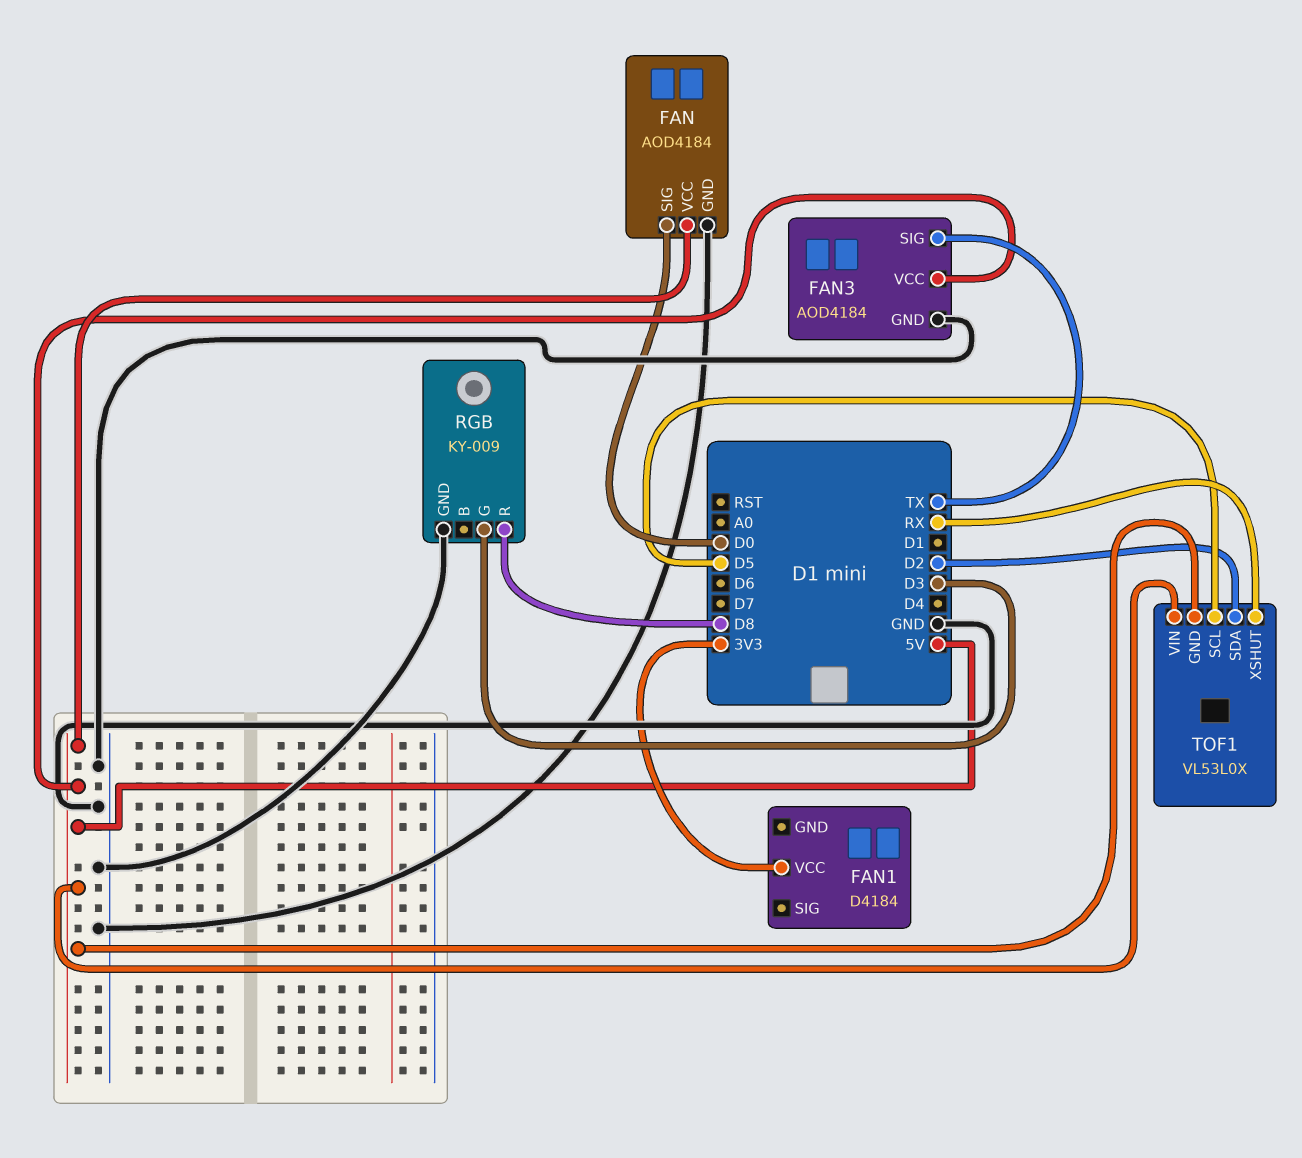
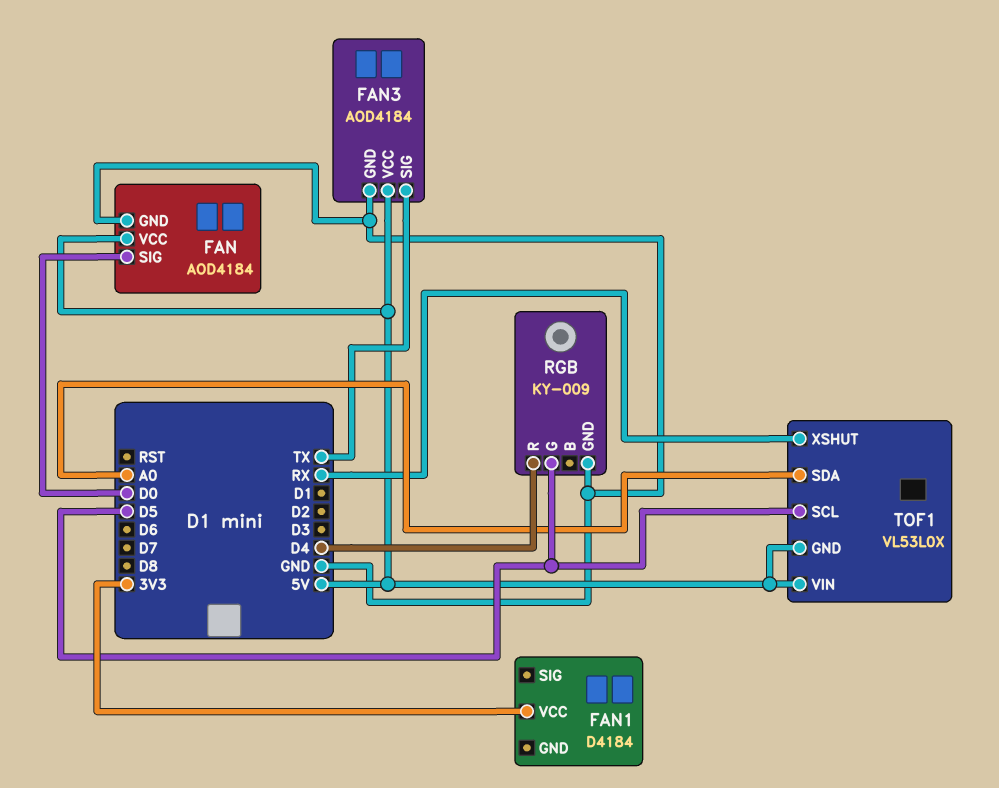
RGB pin G: D3 -> D5
RGB pin R: D8 -> D4
TOF1 pin SDA: D2 -> A0

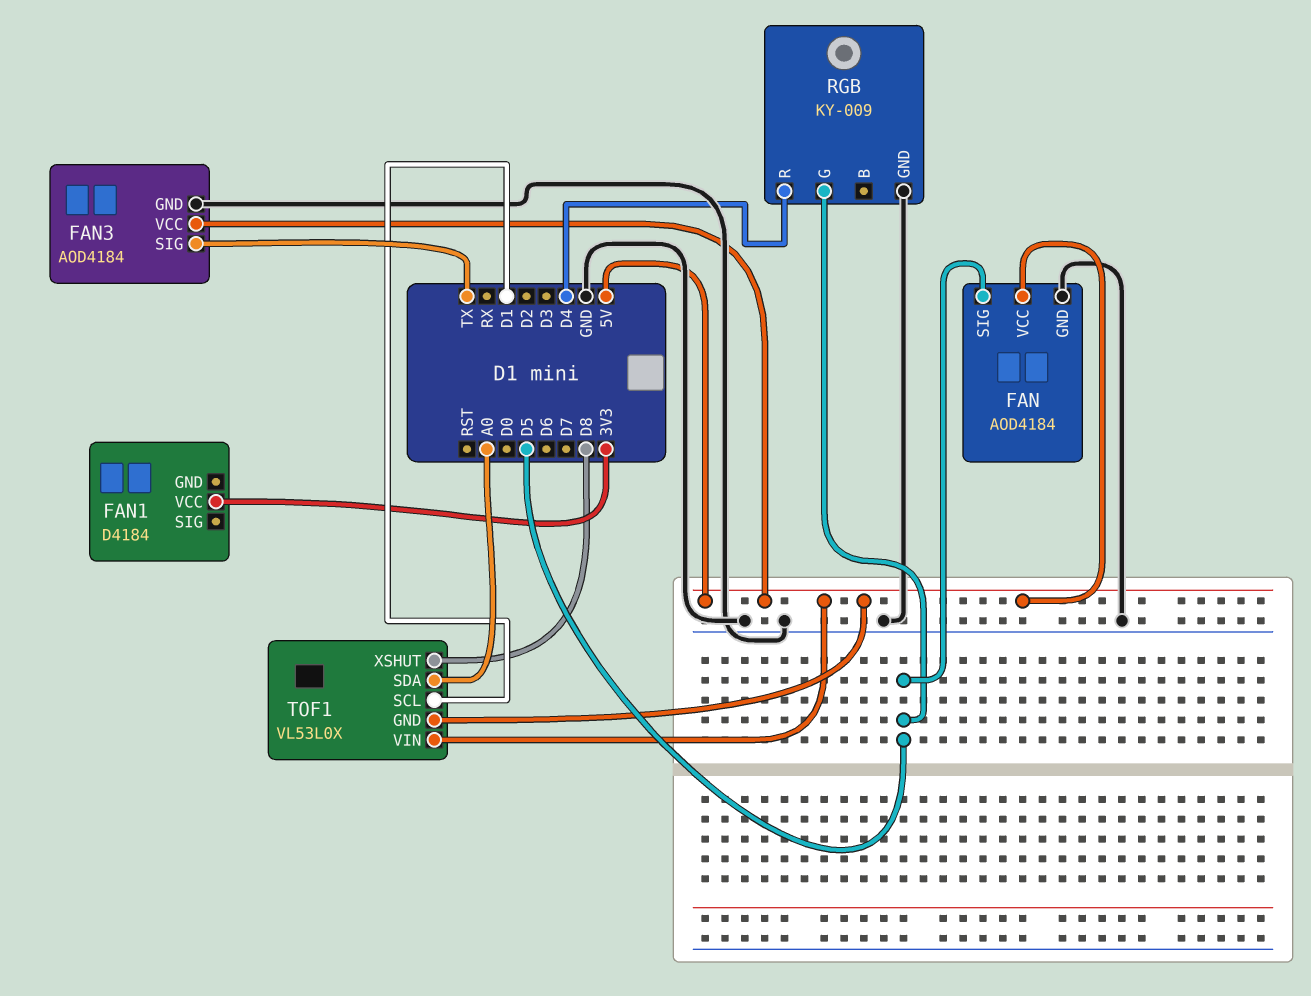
FAN pin SIG: D0 -> D5
TOF1 pin SCL: D5 -> D1
TOF1 pin XSHUT: RX -> D8

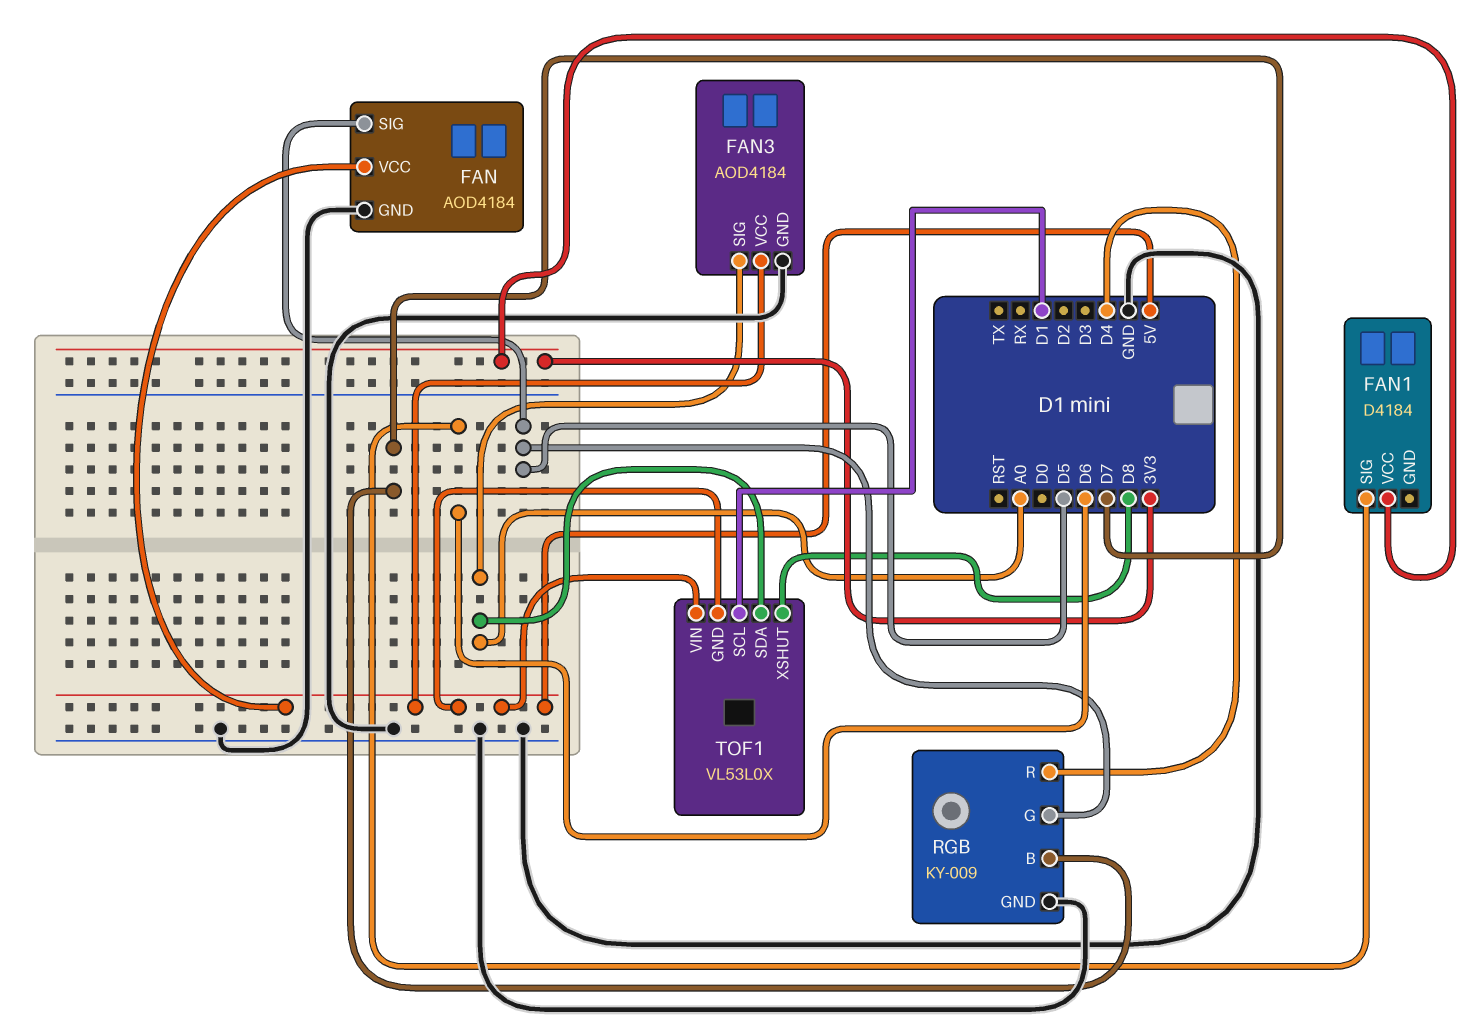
FAN1 pin SIG: none -> D6
FAN3 pin SIG: TX -> A0
RGB pin B: none -> D7

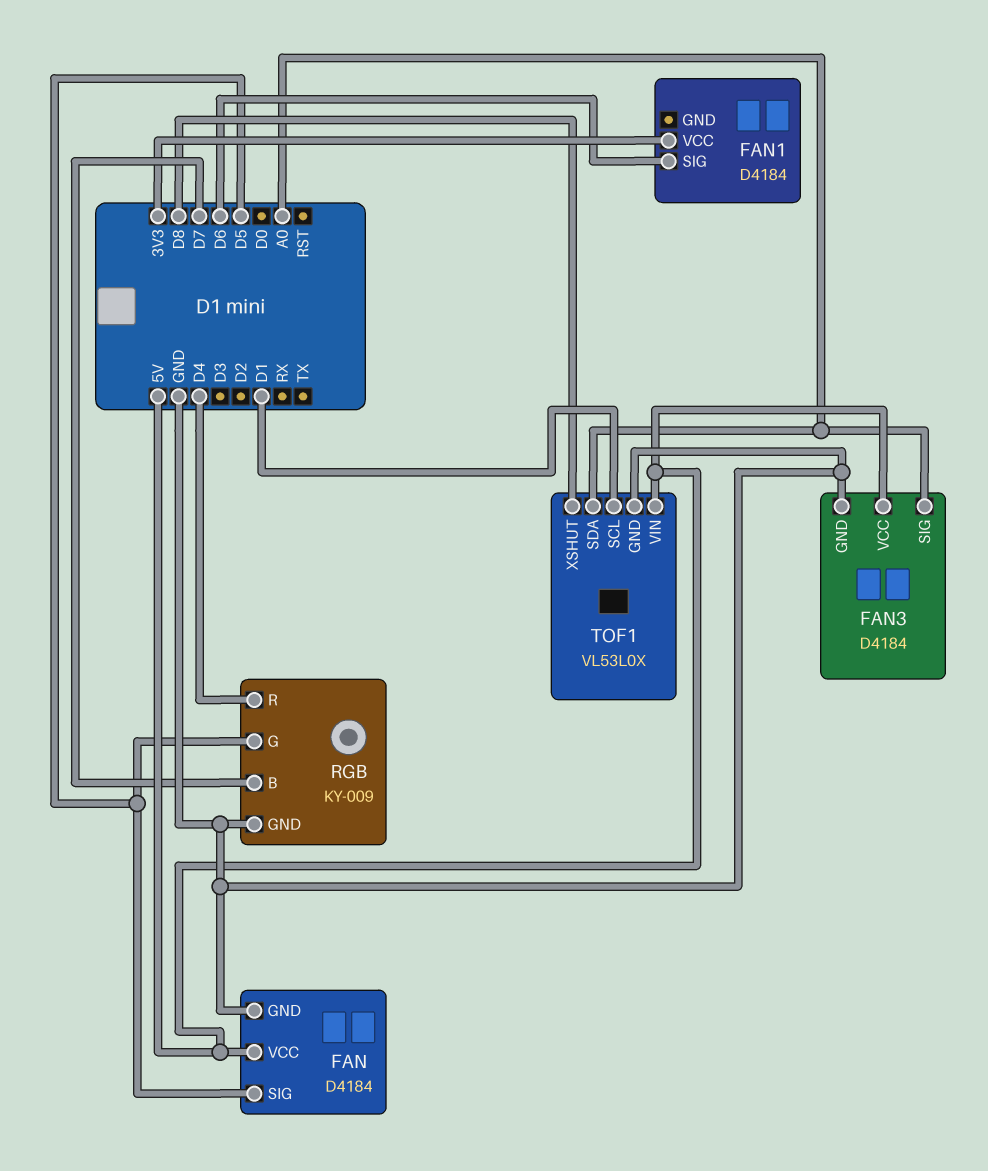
FAN: AOD4184 -> D4184
FAN3: AOD4184 -> D4184
TOF1 pin GND: 5V -> GND

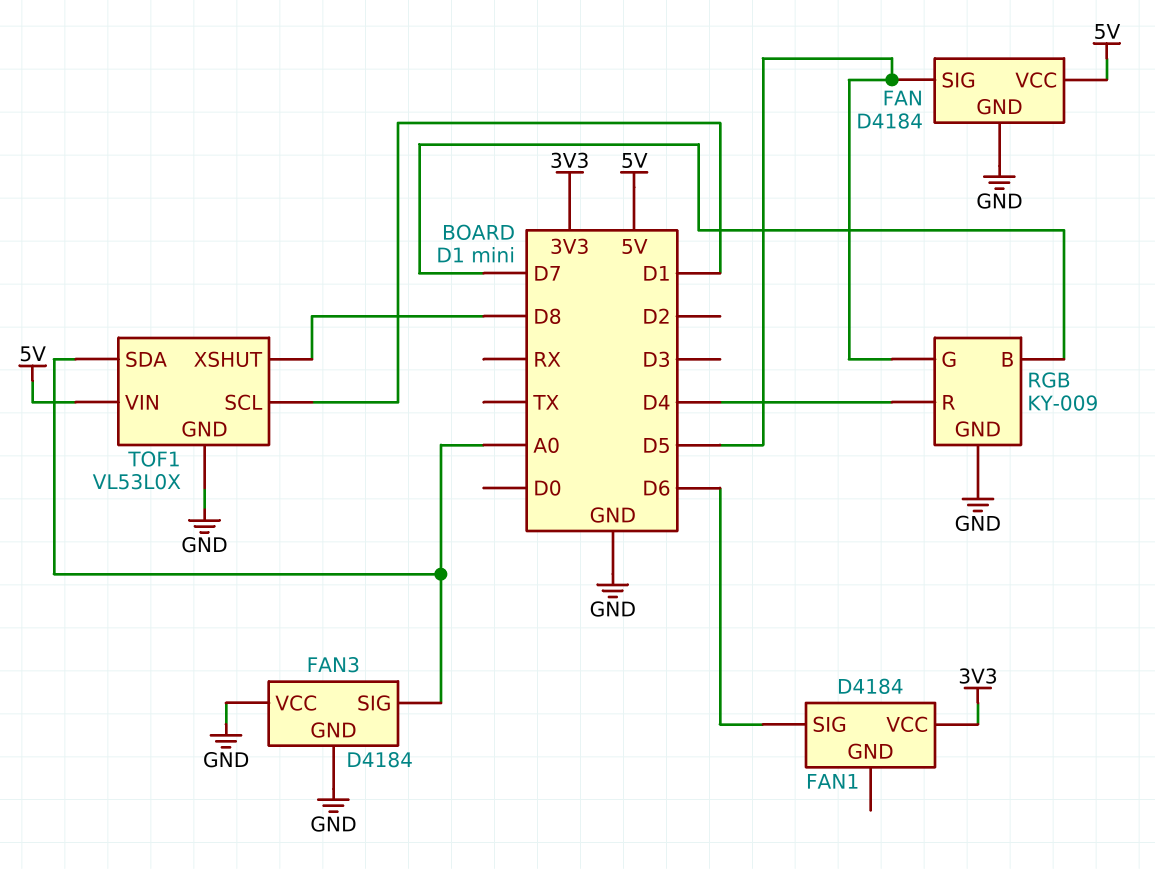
FAN3 pin VCC: 5V -> GND

